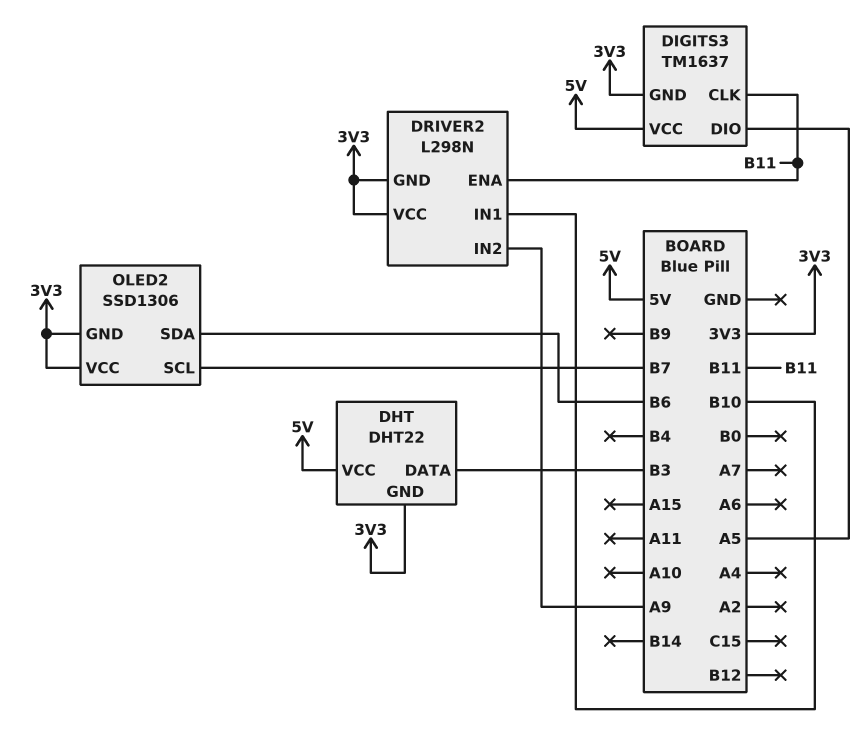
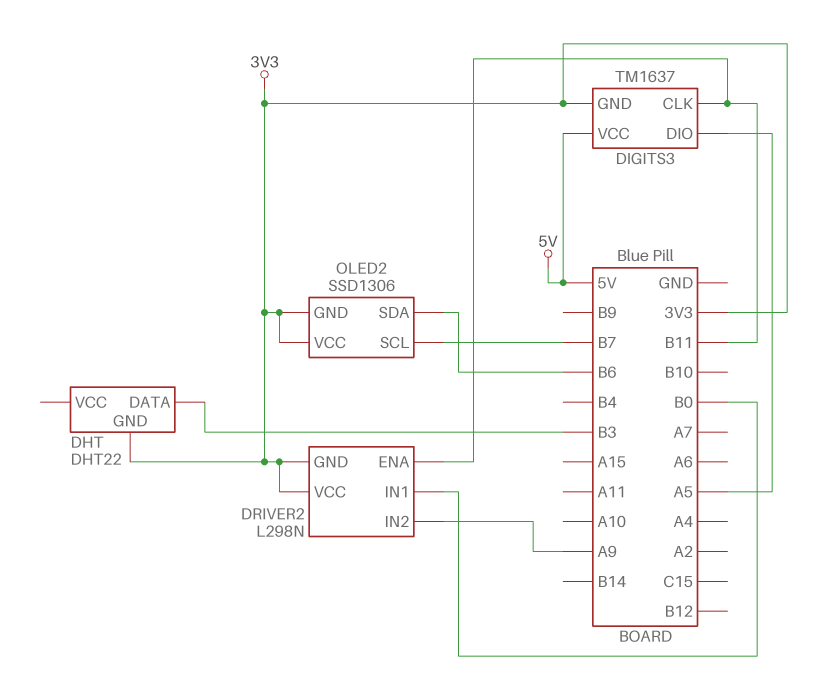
DHT pin VCC: 5V -> none
DRIVER2 pin IN1: B10 -> B0

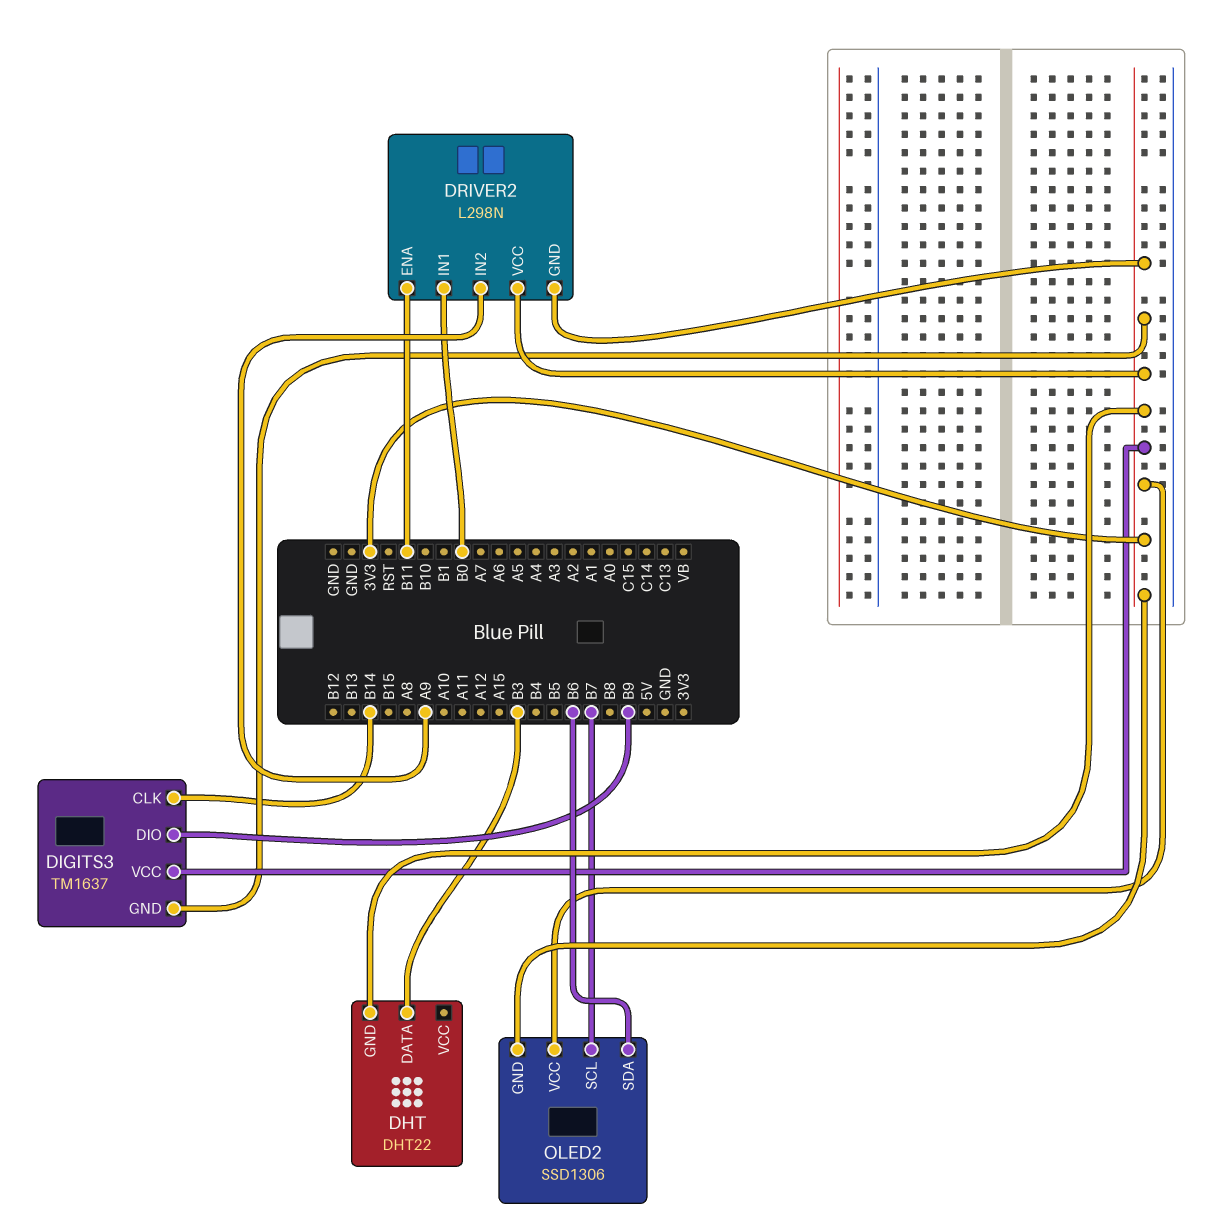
DIGITS3 pin CLK: B11 -> B14
DIGITS3 pin DIO: A5 -> B9
DIGITS3 pin VCC: 5V -> 3V3

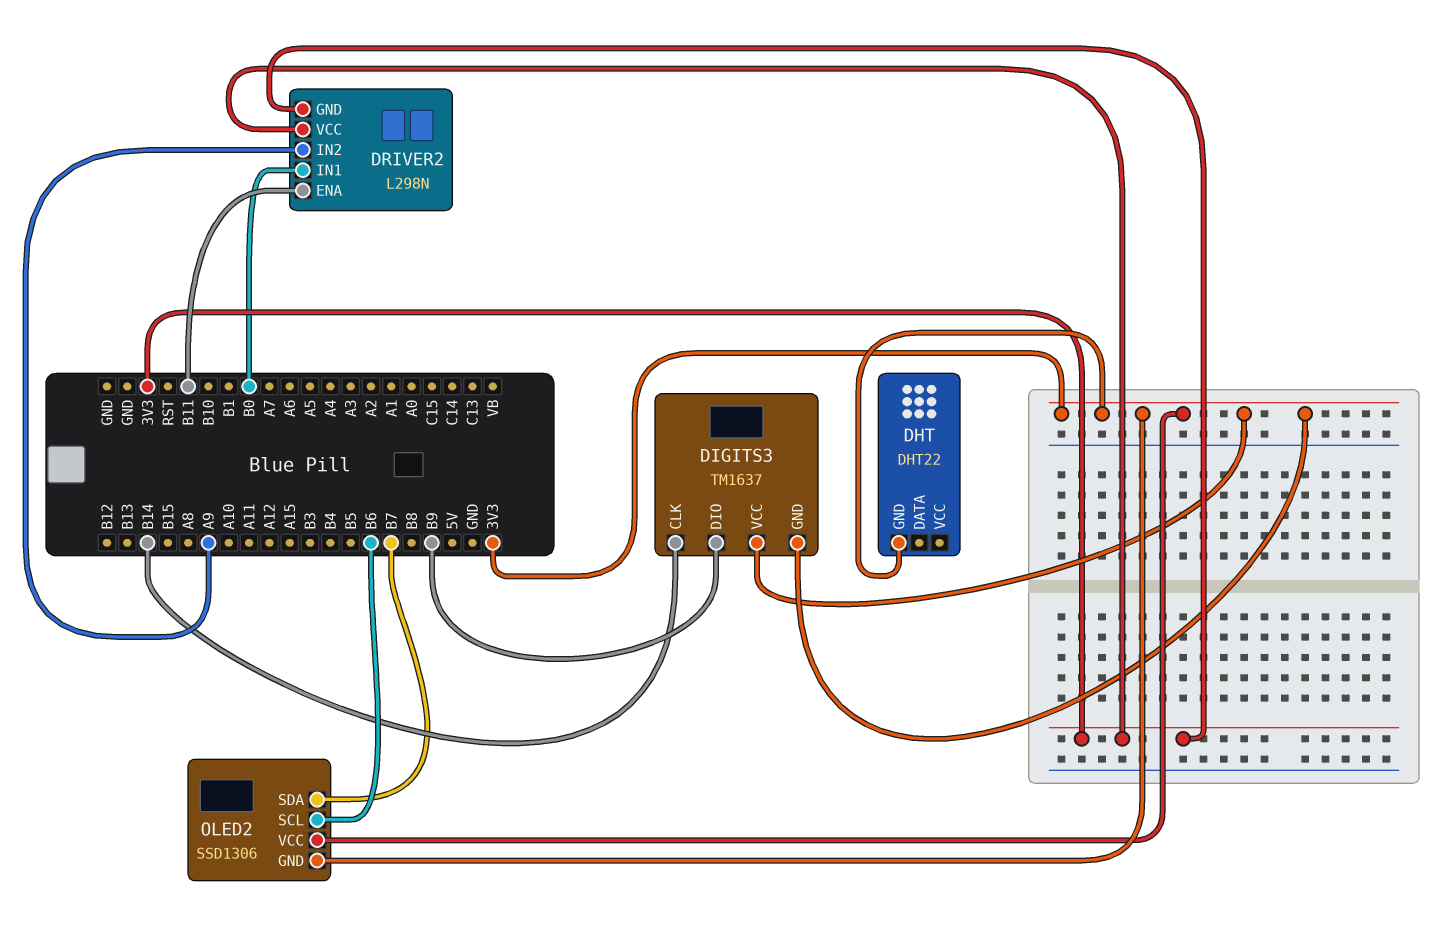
DHT pin DATA: B3 -> none
OLED2 pin SCL: B7 -> B6
OLED2 pin SDA: B6 -> B7

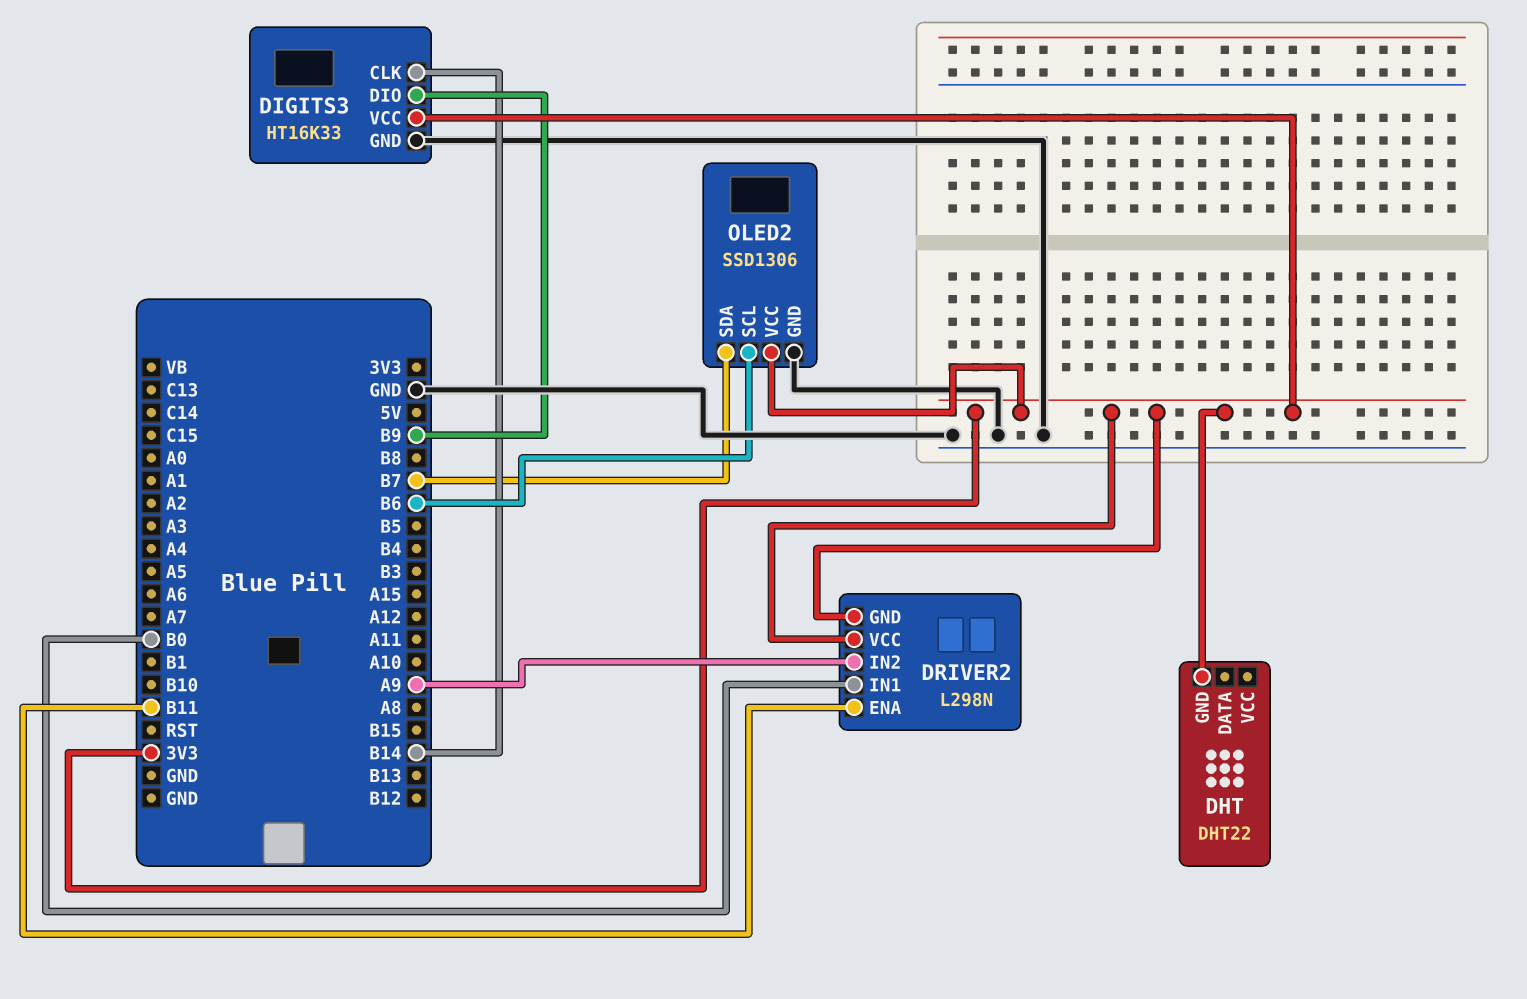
DIGITS3: TM1637 -> HT16K33
DIGITS3 pin GND: 3V3 -> GND
OLED2 pin GND: 3V3 -> GND

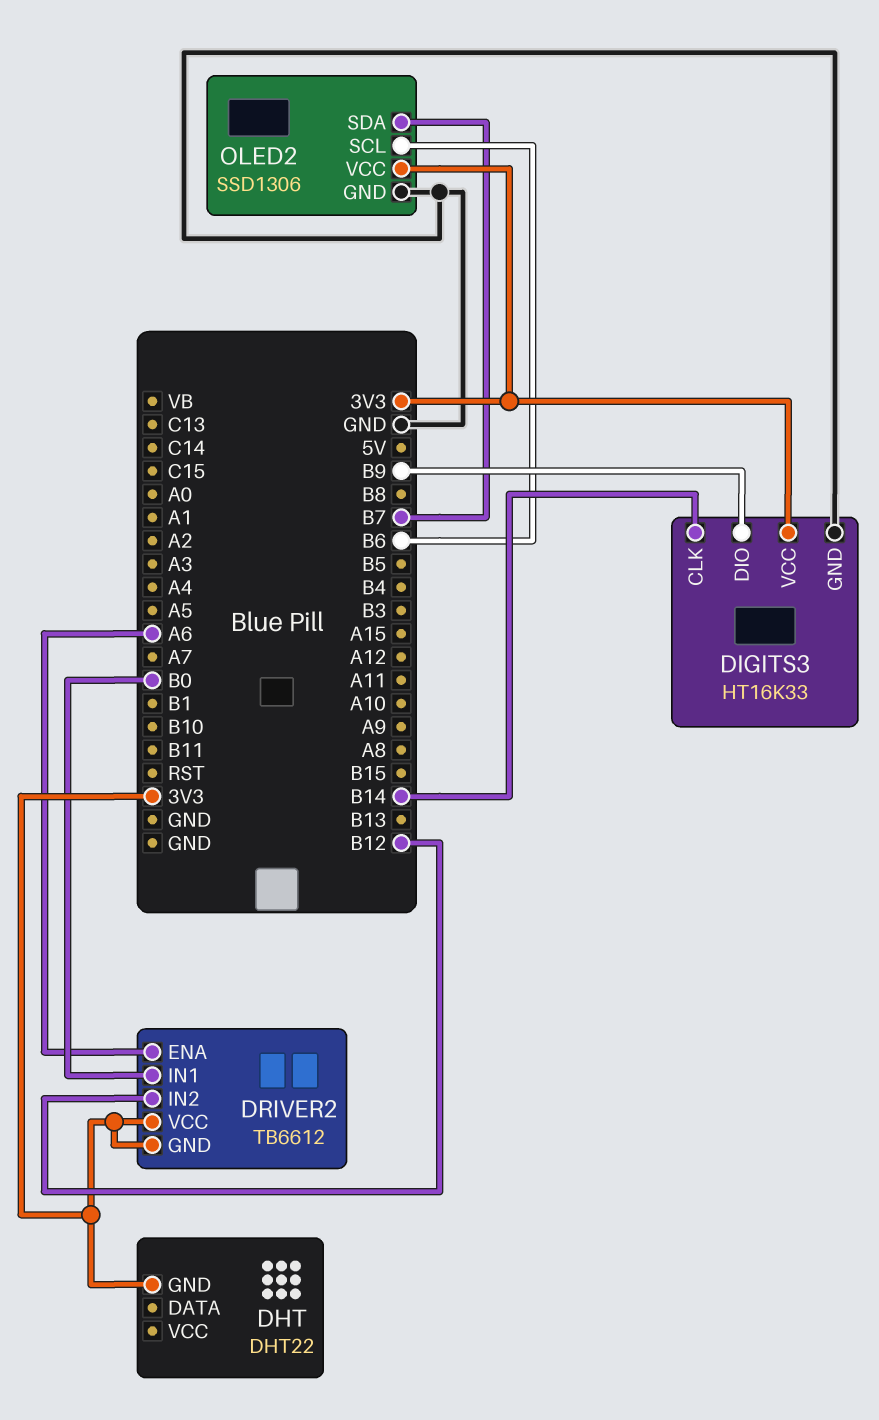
DRIVER2: L298N -> TB6612
DRIVER2 pin ENA: B11 -> A6
DRIVER2 pin IN2: A9 -> B12

